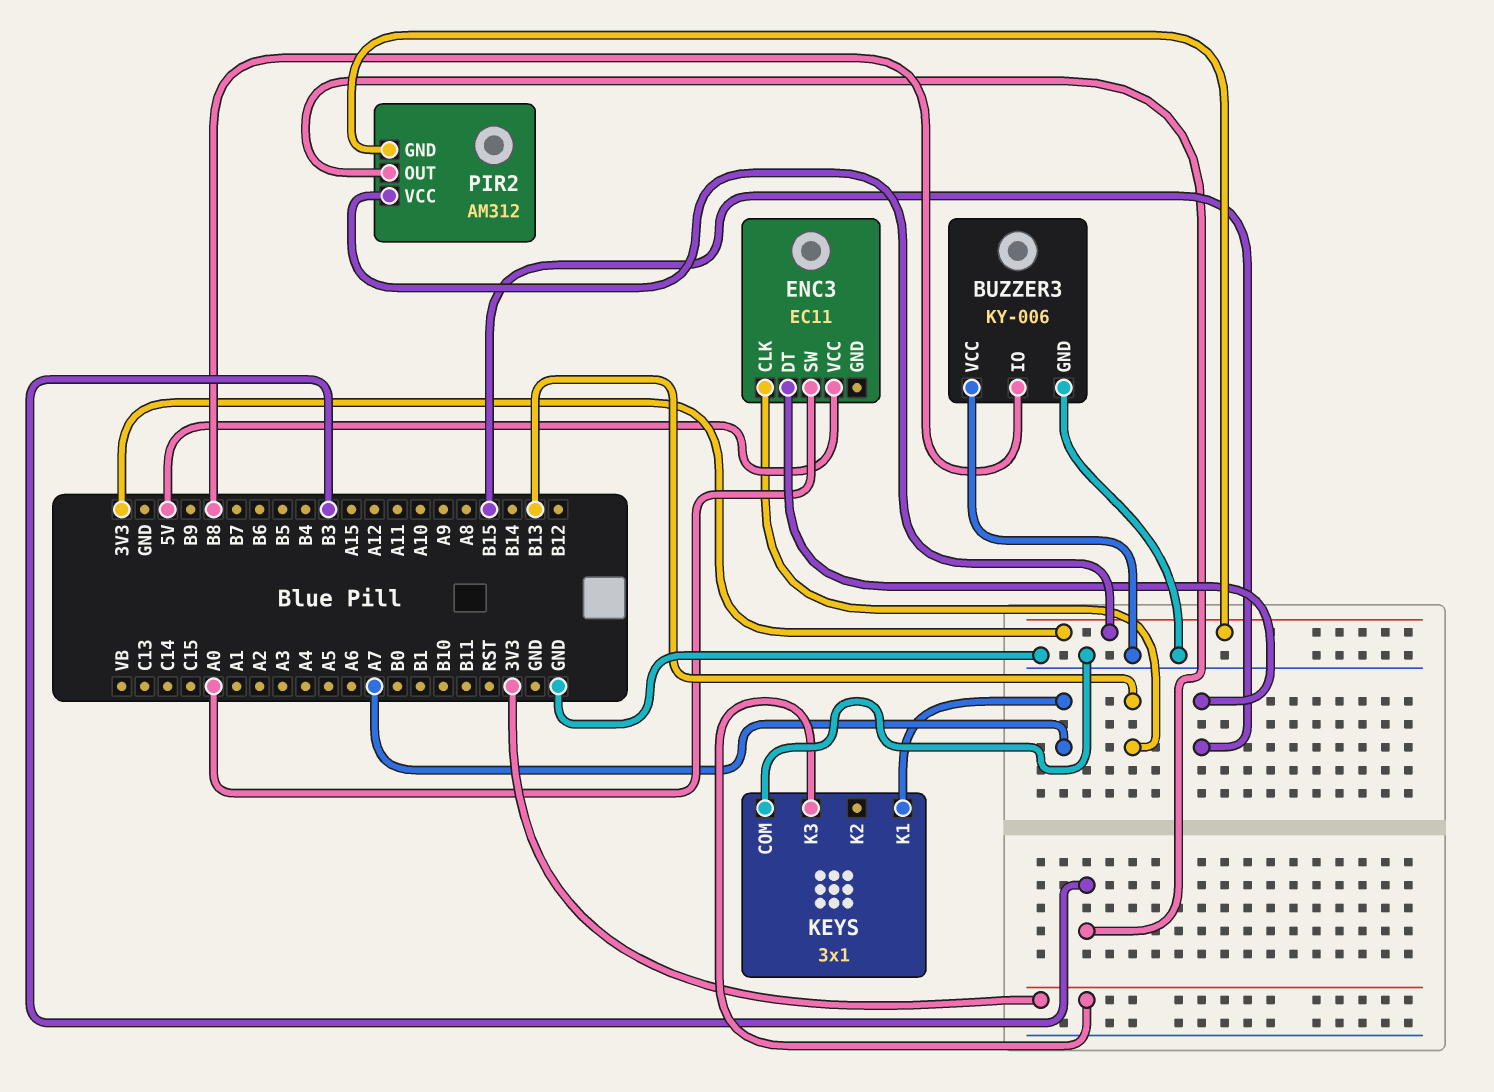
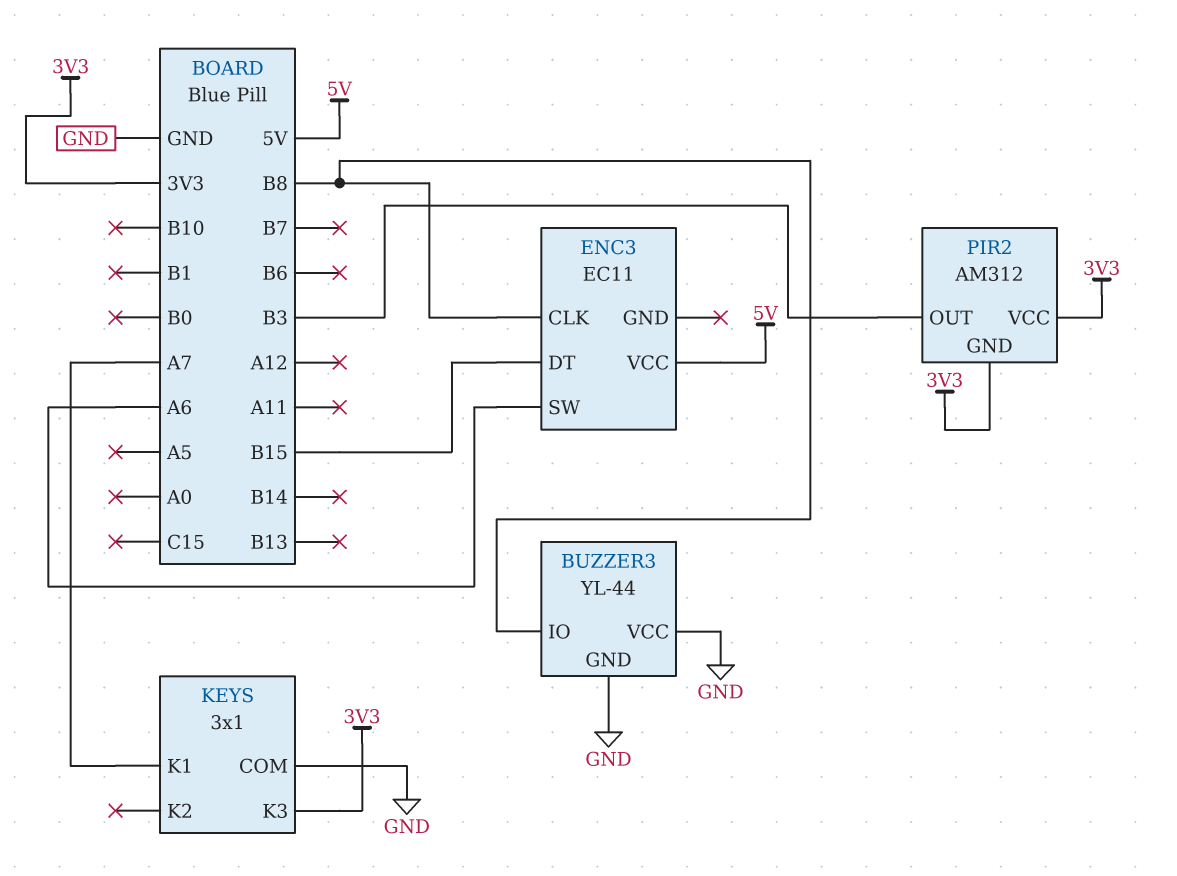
BUZZER3: KY-006 -> YL-44
ENC3 pin CLK: B13 -> B8
ENC3 pin SW: A0 -> A6

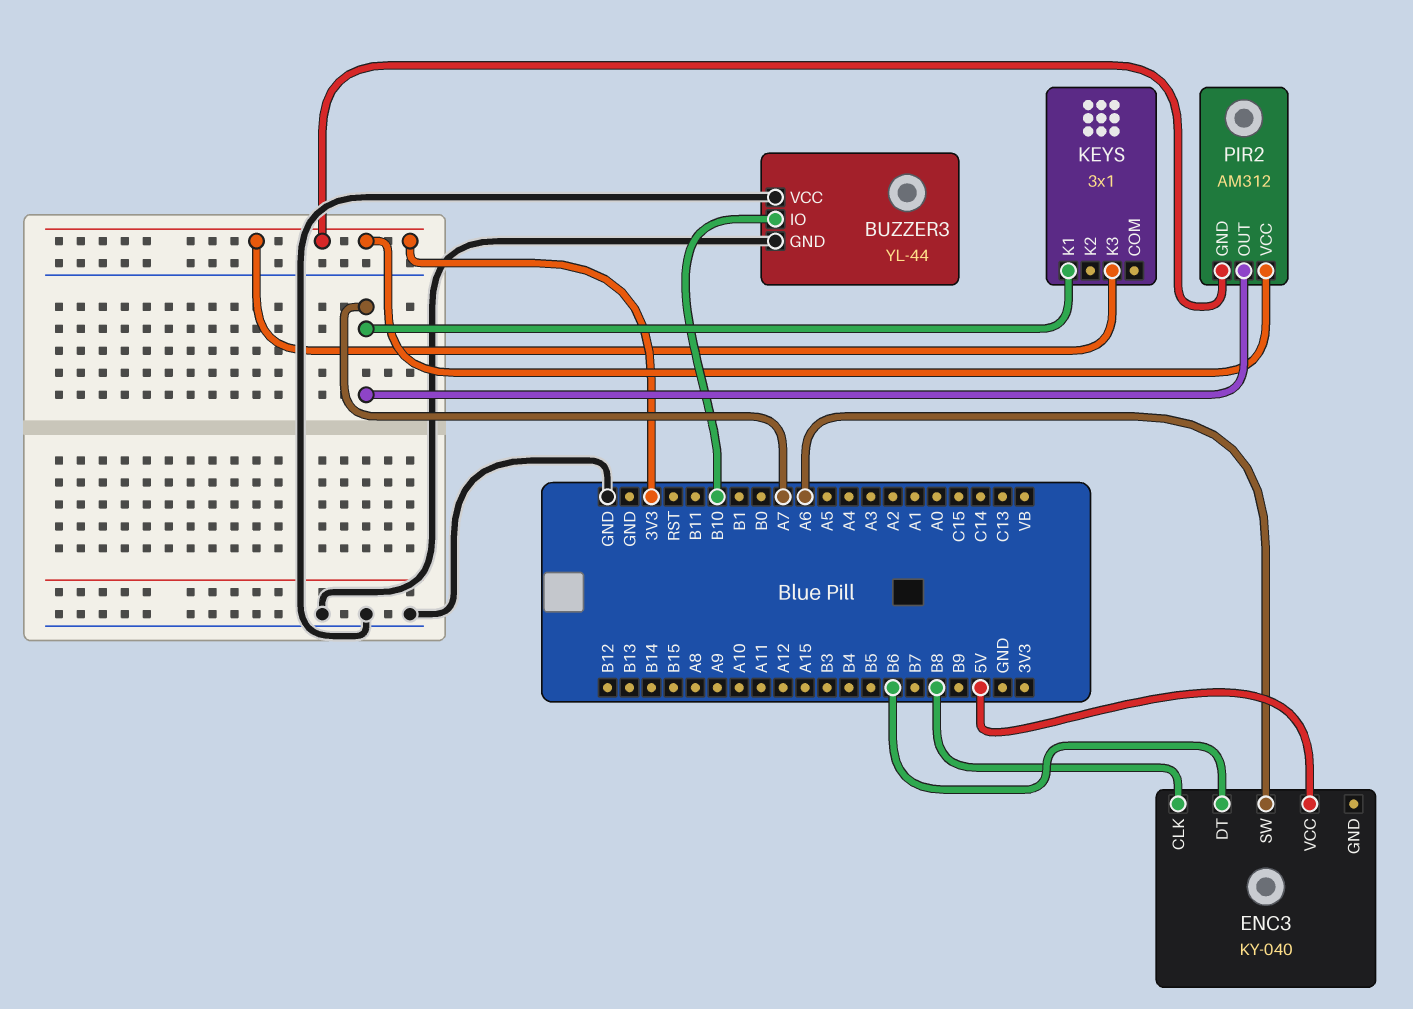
BUZZER3 pin IO: B8 -> B10
ENC3: EC11 -> KY-040
ENC3 pin DT: B15 -> B6
KEYS pin COM: GND -> none
PIR2 pin OUT: B3 -> A7

